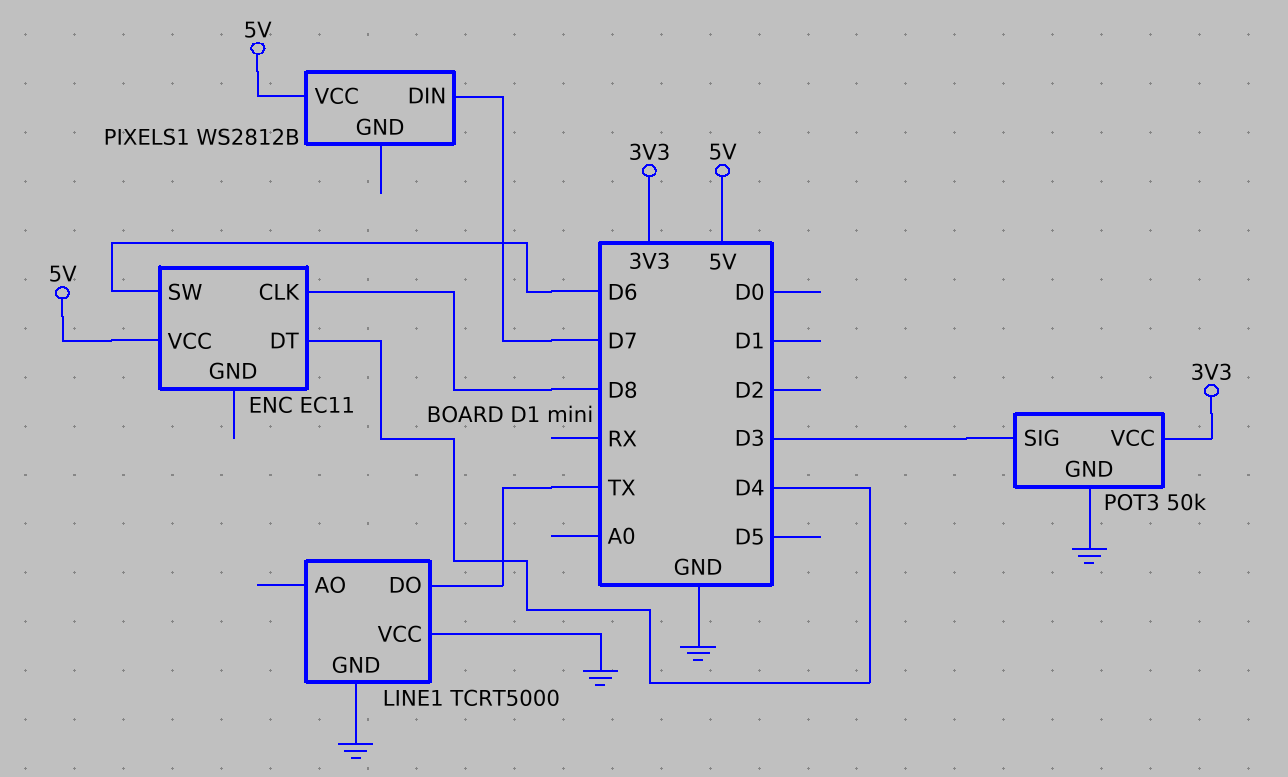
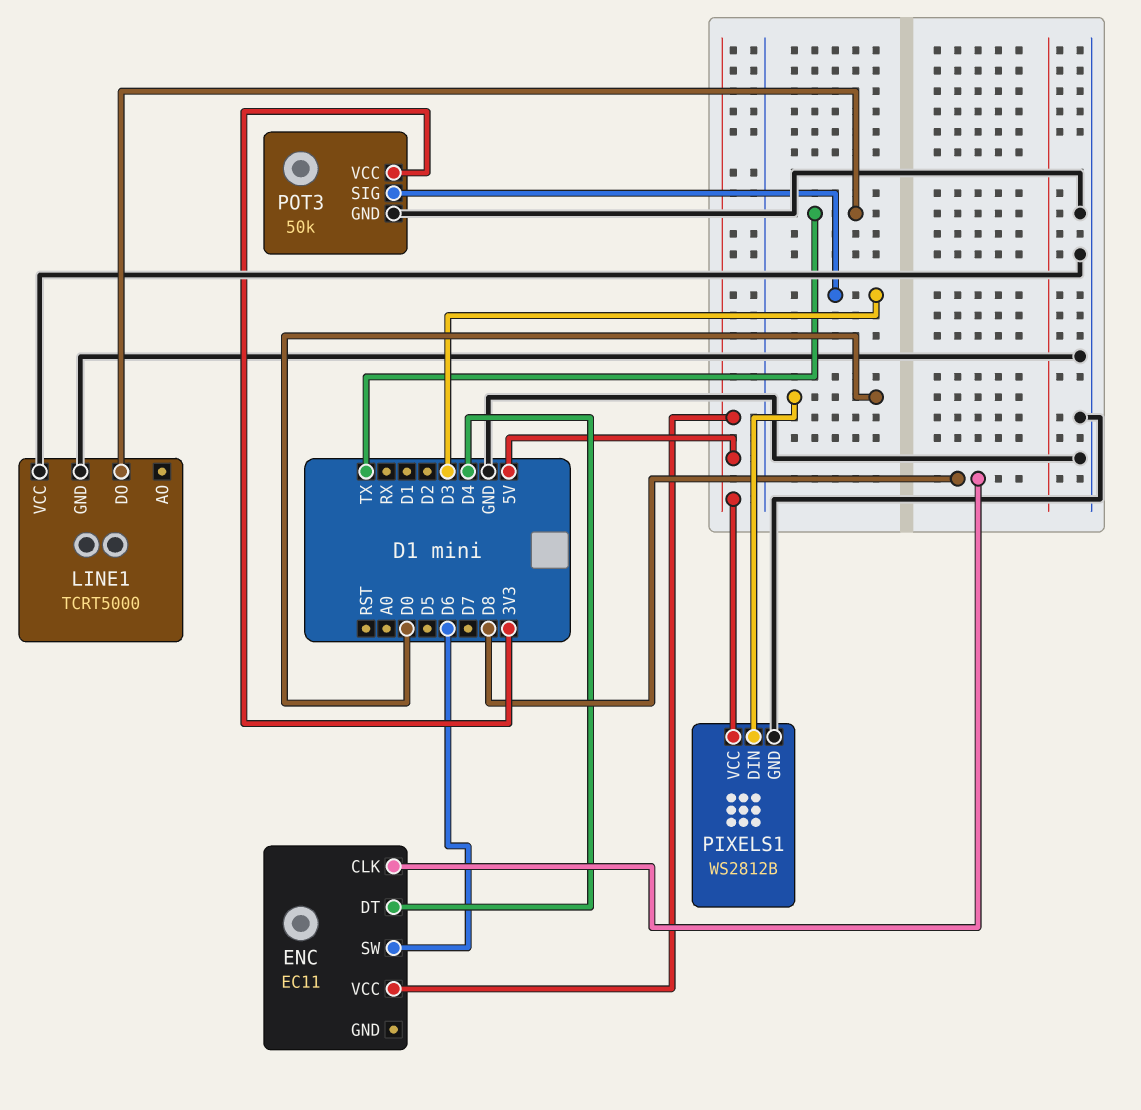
PIXELS1 pin DIN: D7 -> D0
PIXELS1 pin GND: none -> GND

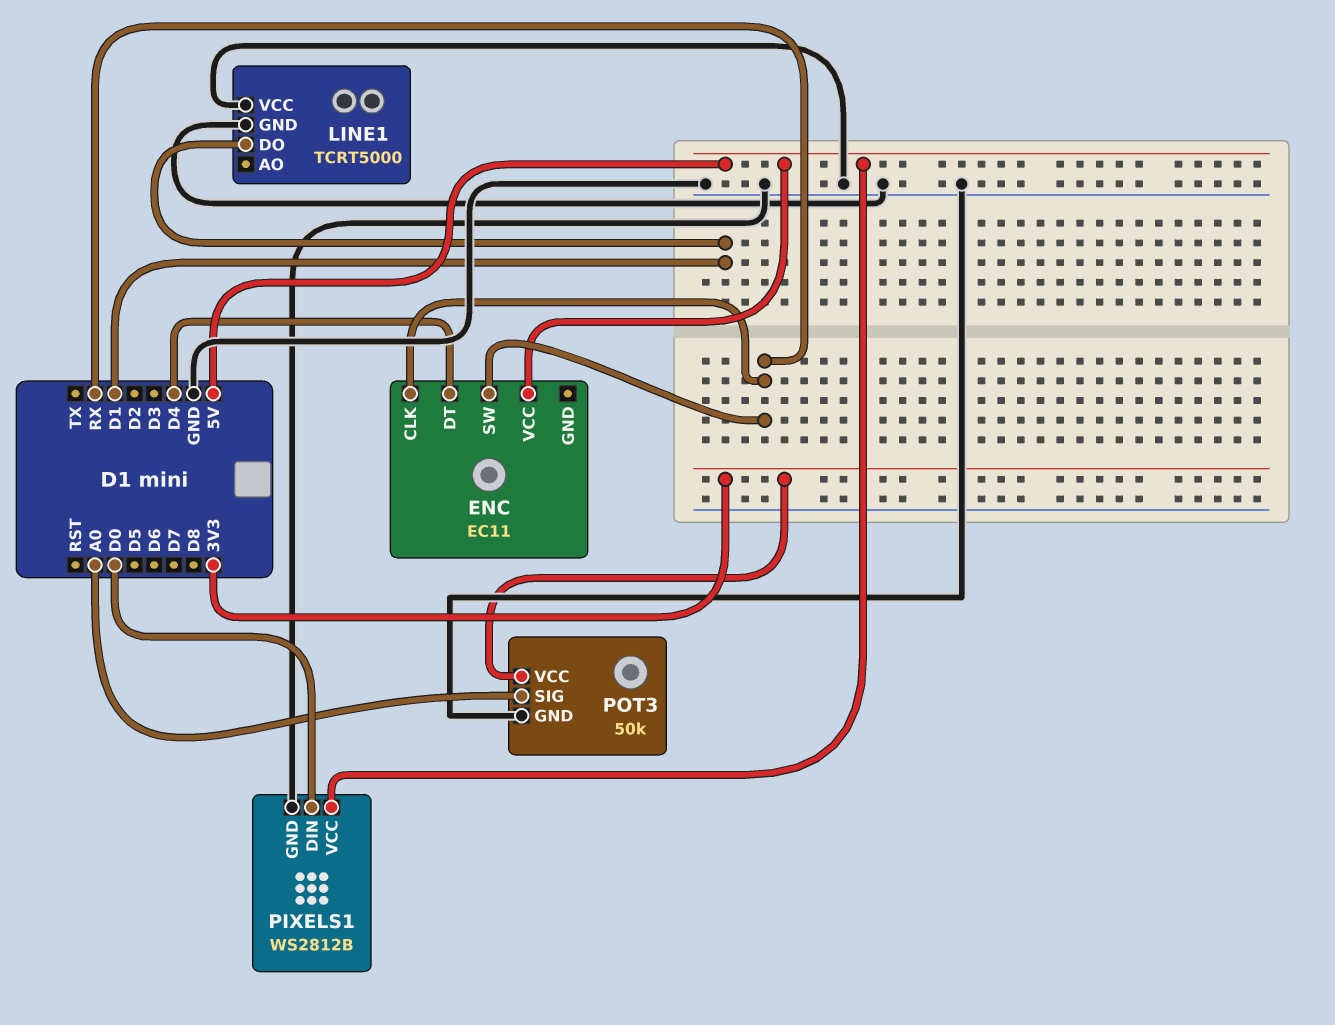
ENC pin CLK: D8 -> RX
ENC pin SW: D6 -> RX
LINE1 pin DO: TX -> D1
POT3 pin SIG: D3 -> A0

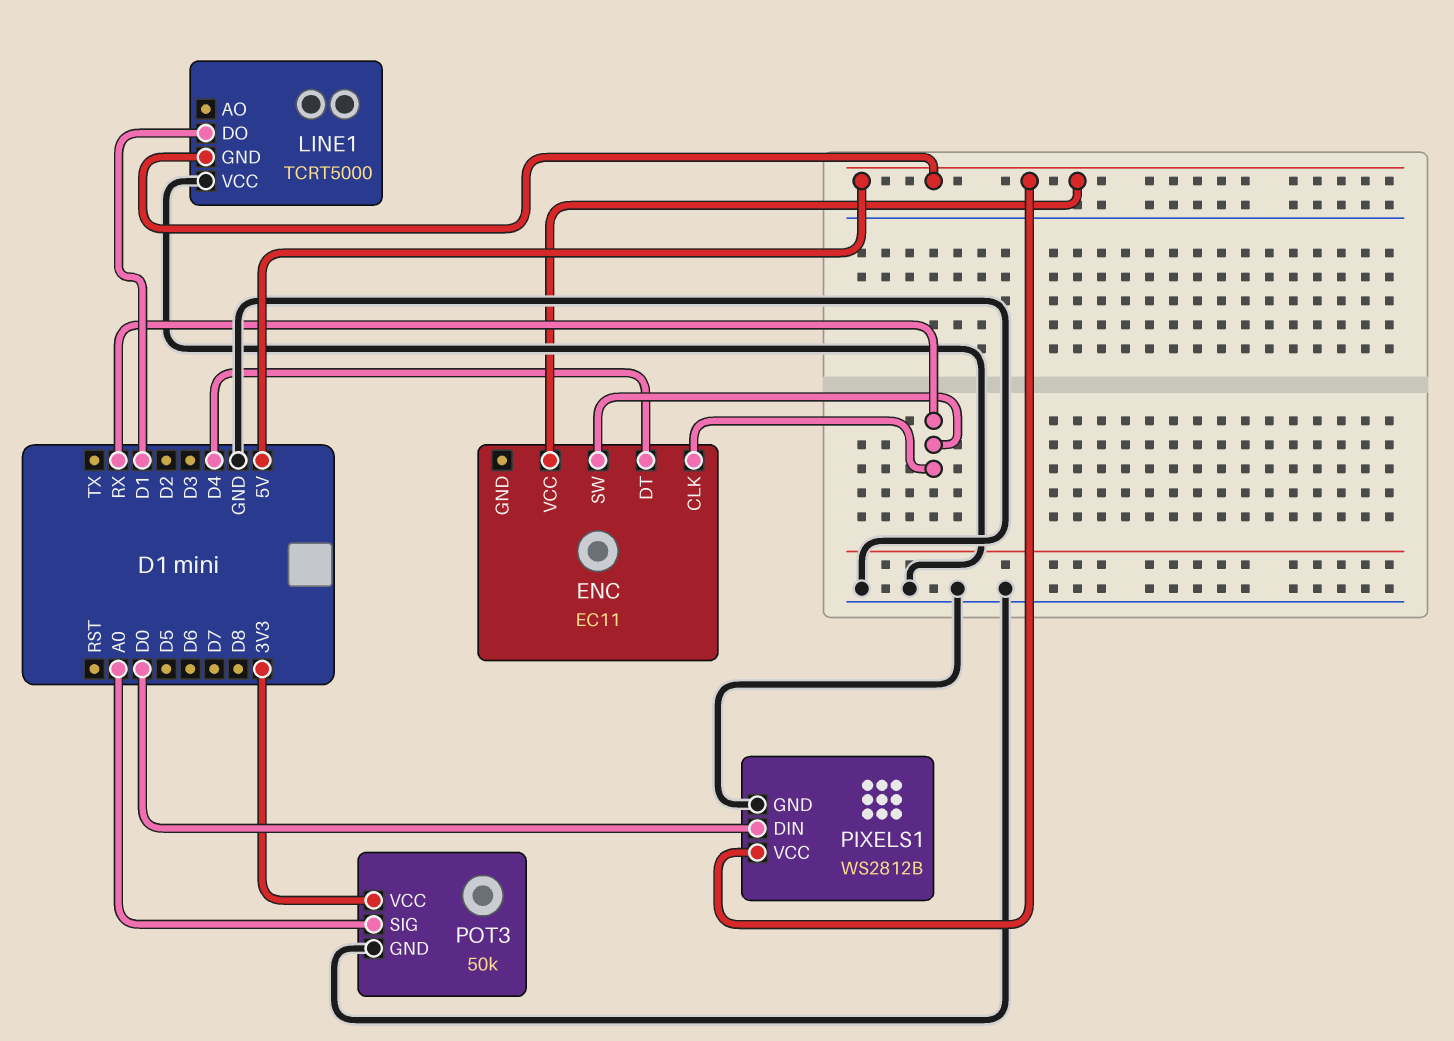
LINE1 pin GND: GND -> 5V

